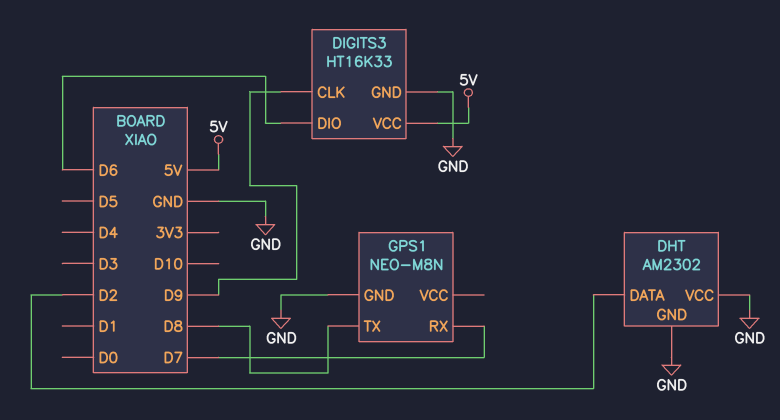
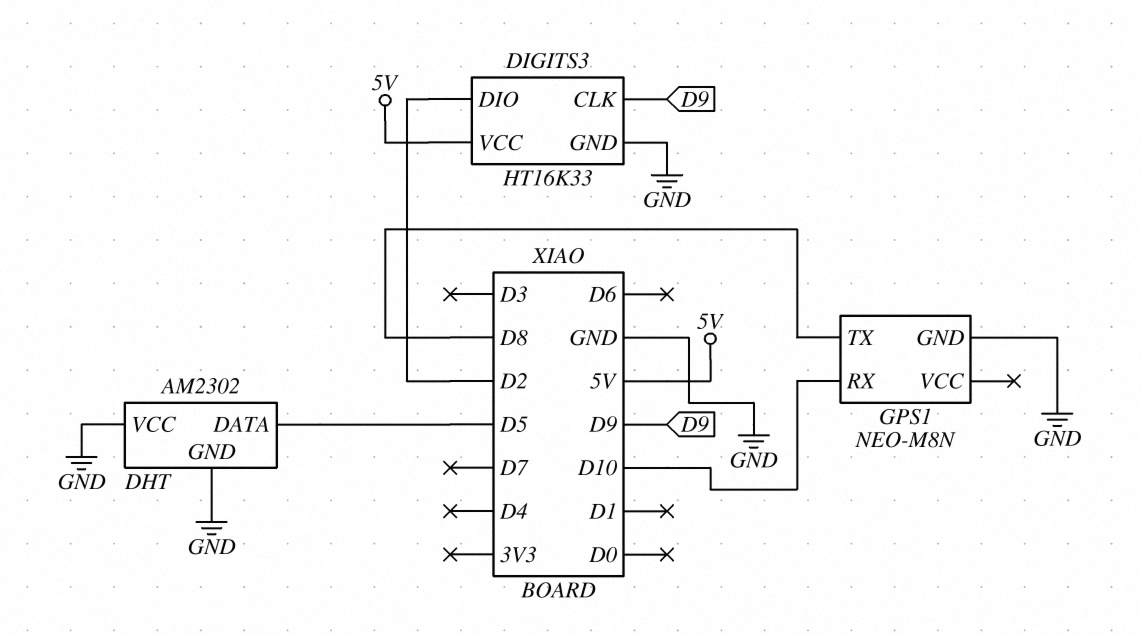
DHT pin DATA: D2 -> D5
DIGITS3 pin DIO: D6 -> D2
GPS1 pin RX: D7 -> D10

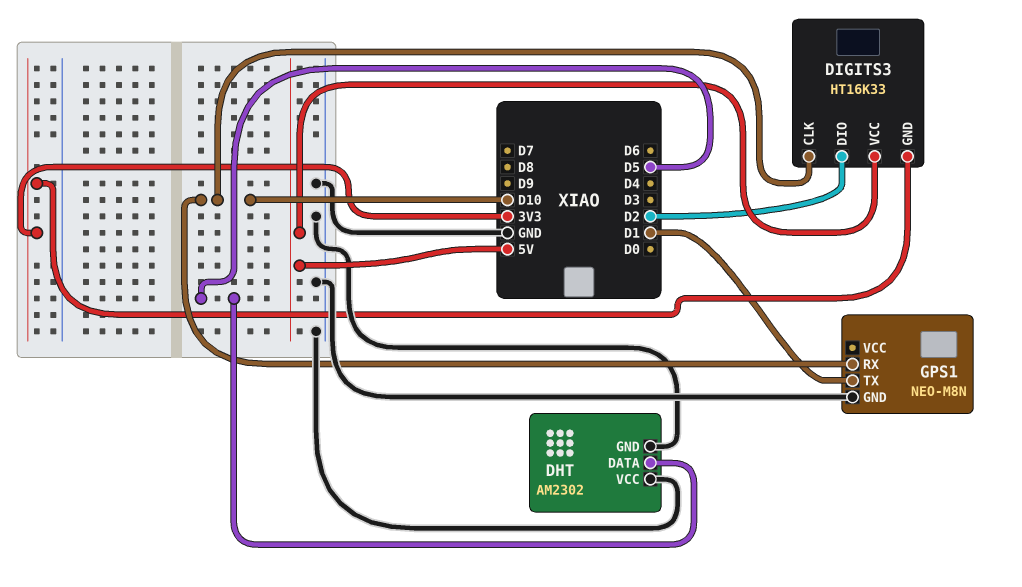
DIGITS3 pin CLK: D9 -> D10
DIGITS3 pin GND: GND -> 3V3
GPS1 pin TX: D8 -> D1

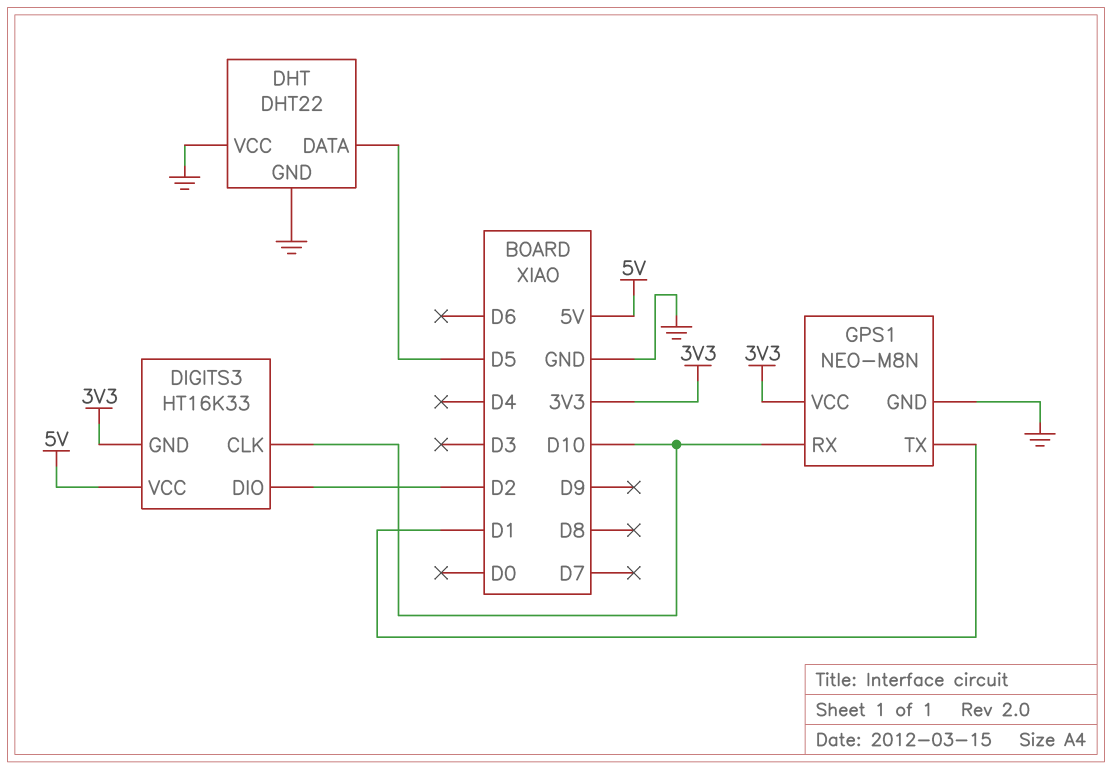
DHT: AM2302 -> DHT22
GPS1 pin VCC: none -> 3V3

